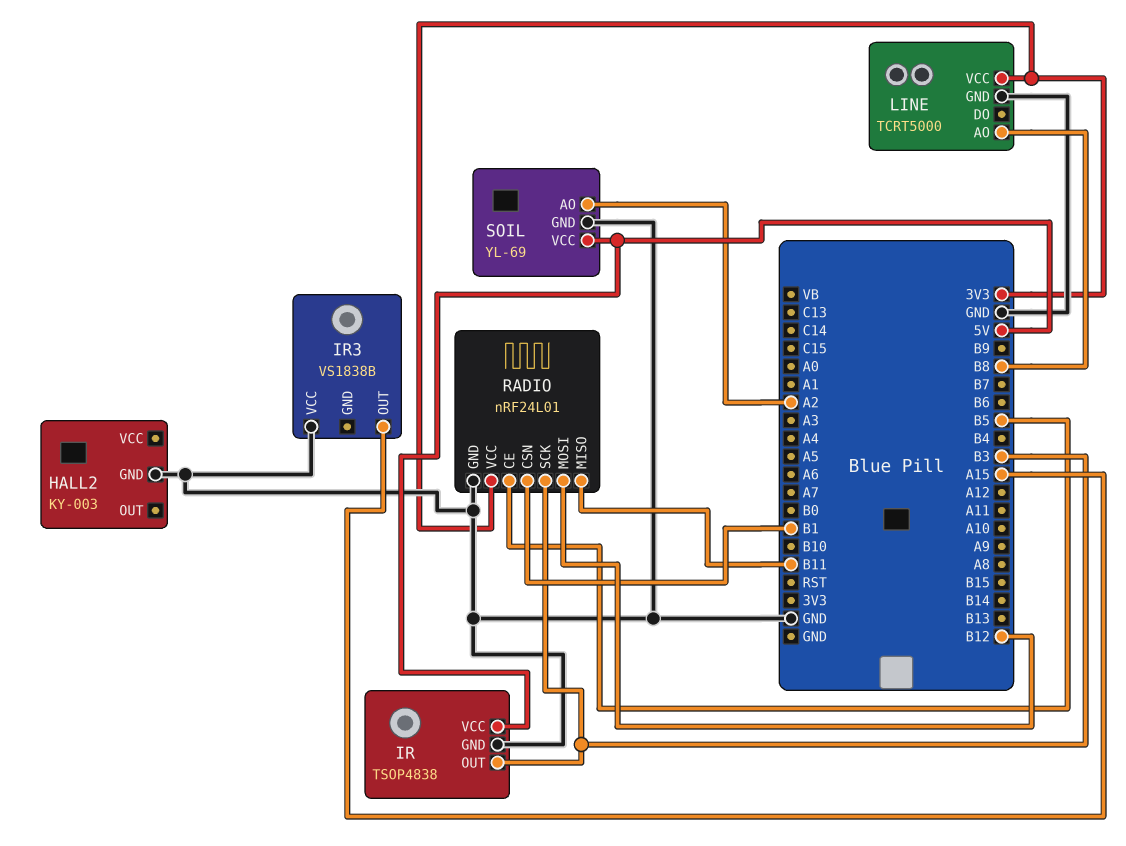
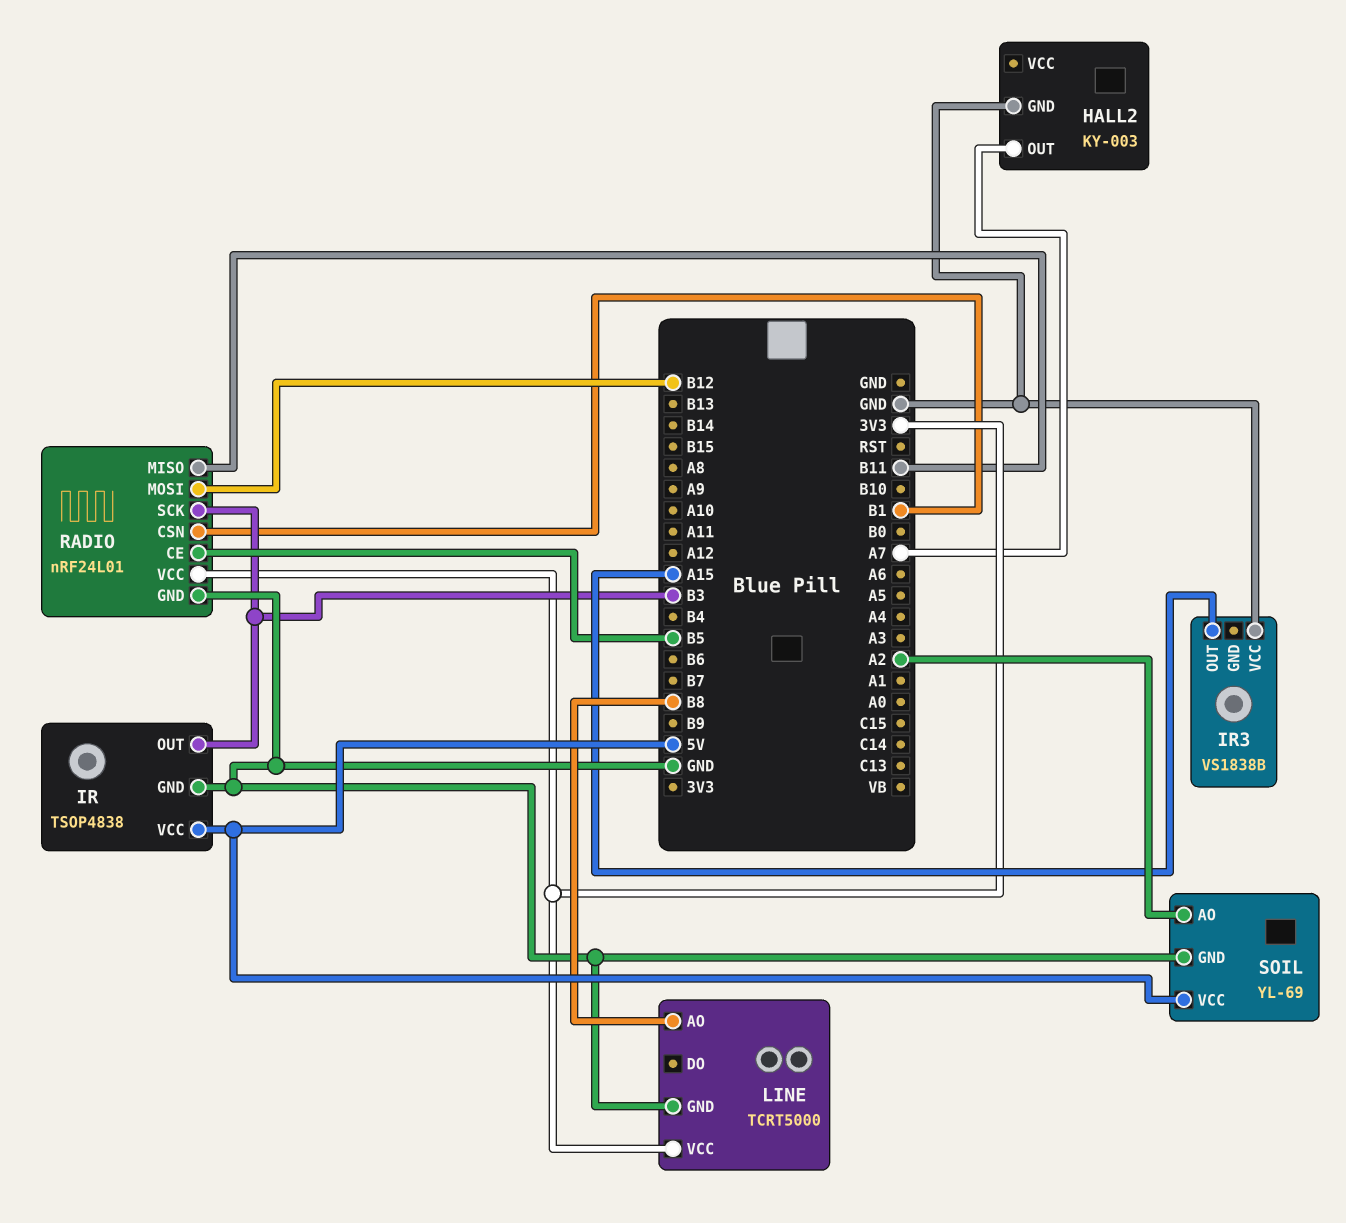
HALL2 pin OUT: none -> A7

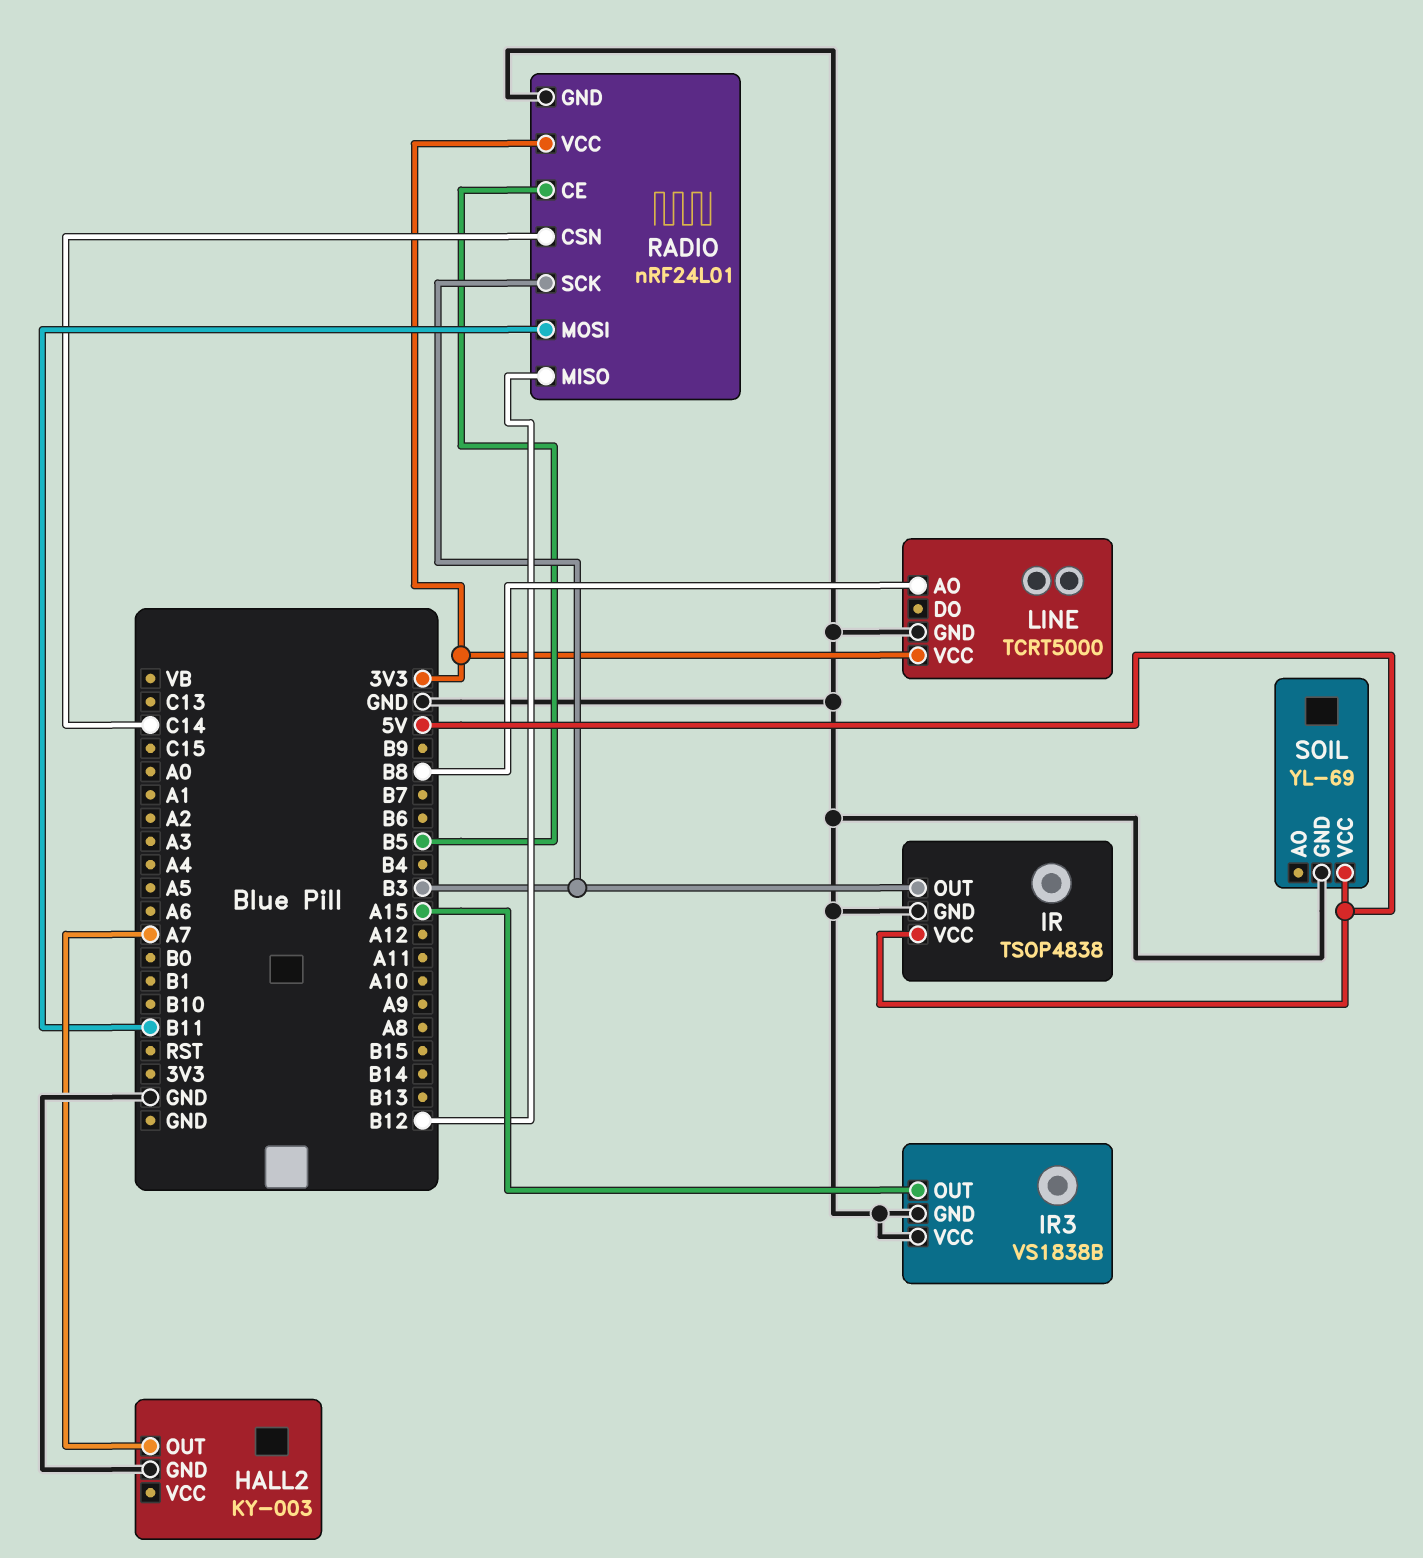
IR3 pin GND: none -> GND
RADIO pin CSN: B1 -> C14
RADIO pin MISO: B11 -> B12
RADIO pin MOSI: B12 -> B11
SOIL pin AO: A2 -> none

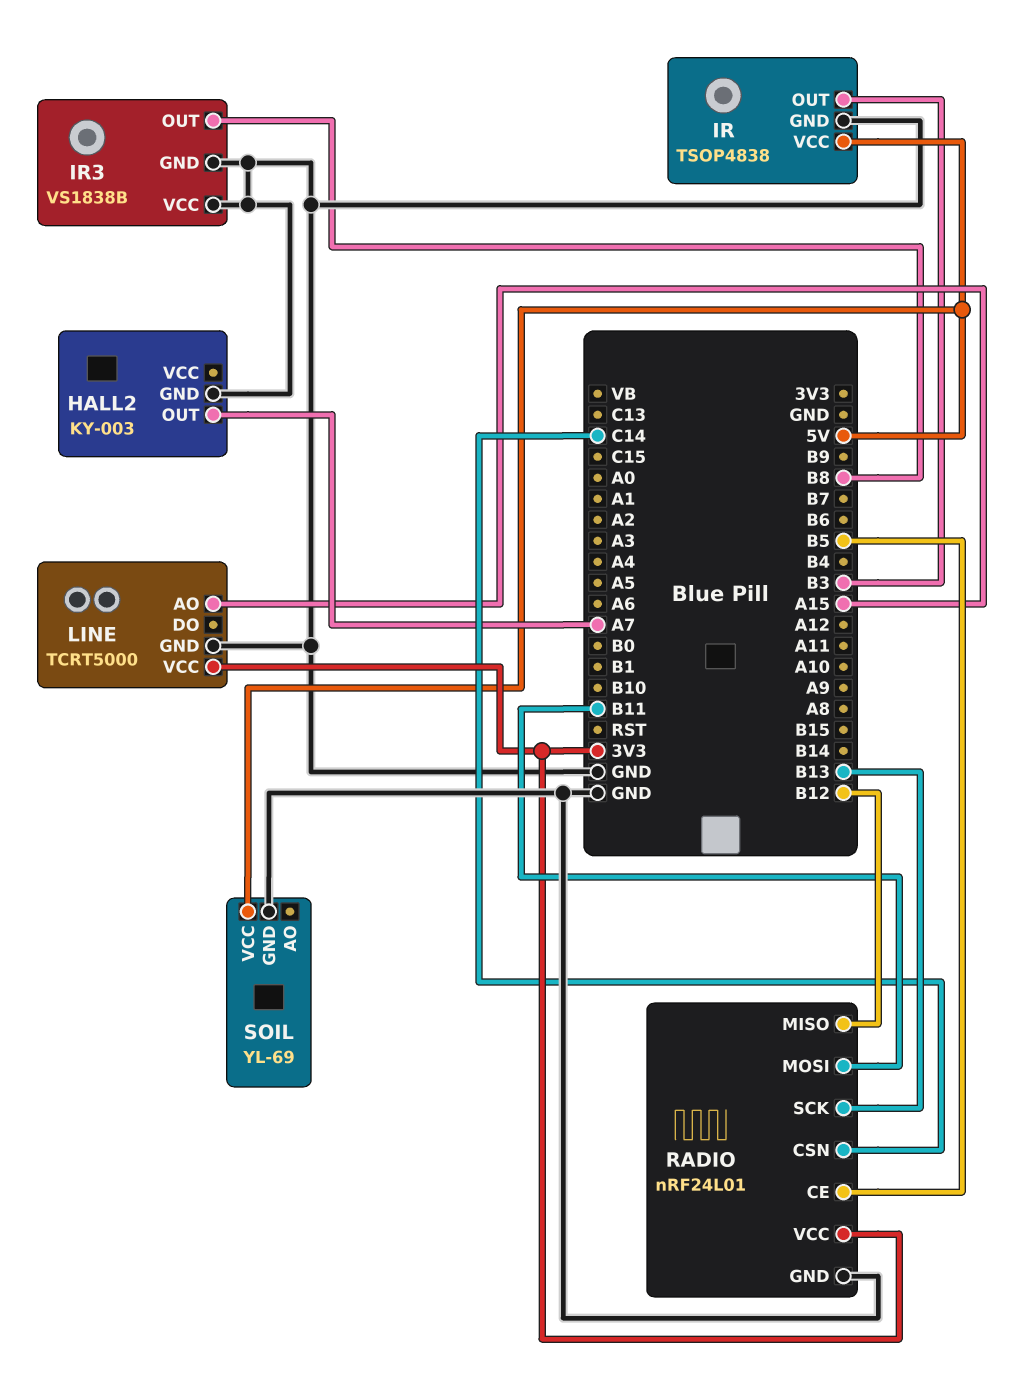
IR3 pin OUT: A15 -> B8
LINE pin AO: B8 -> A15
RADIO pin SCK: B3 -> B13

